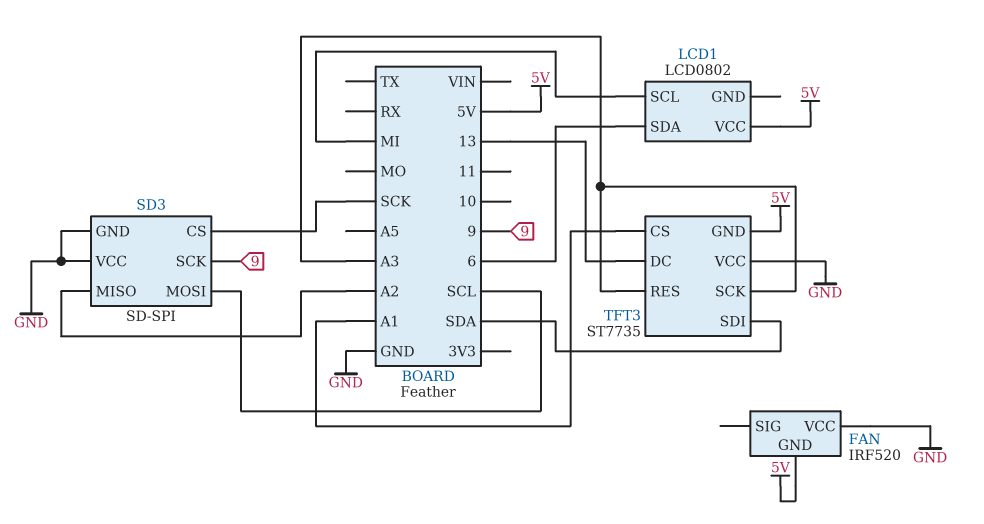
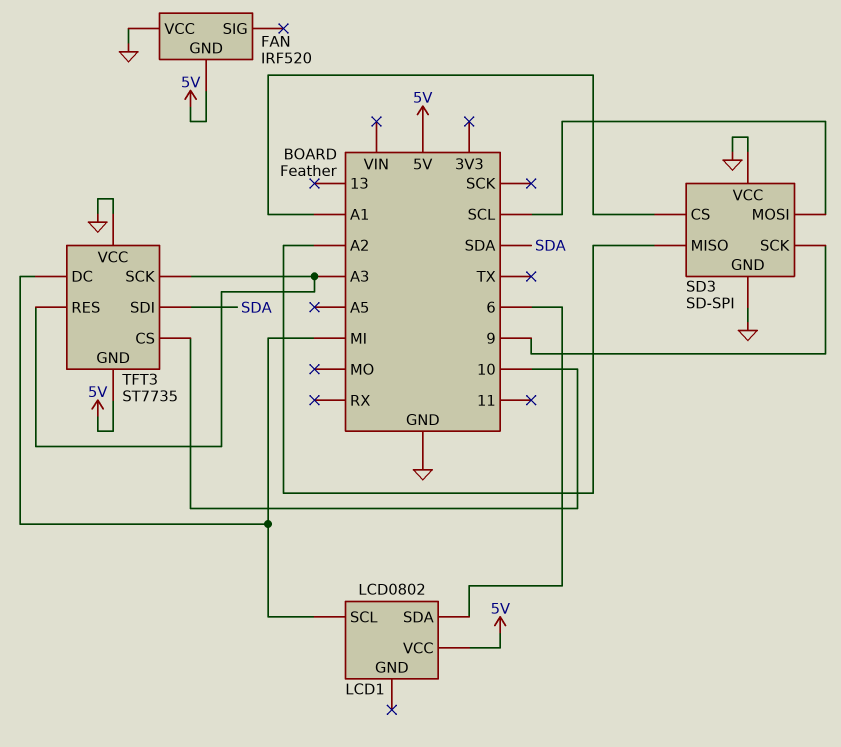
SD3 pin CS: SCK -> A1
TFT3 pin CS: A1 -> 10
TFT3 pin DC: 13 -> MI

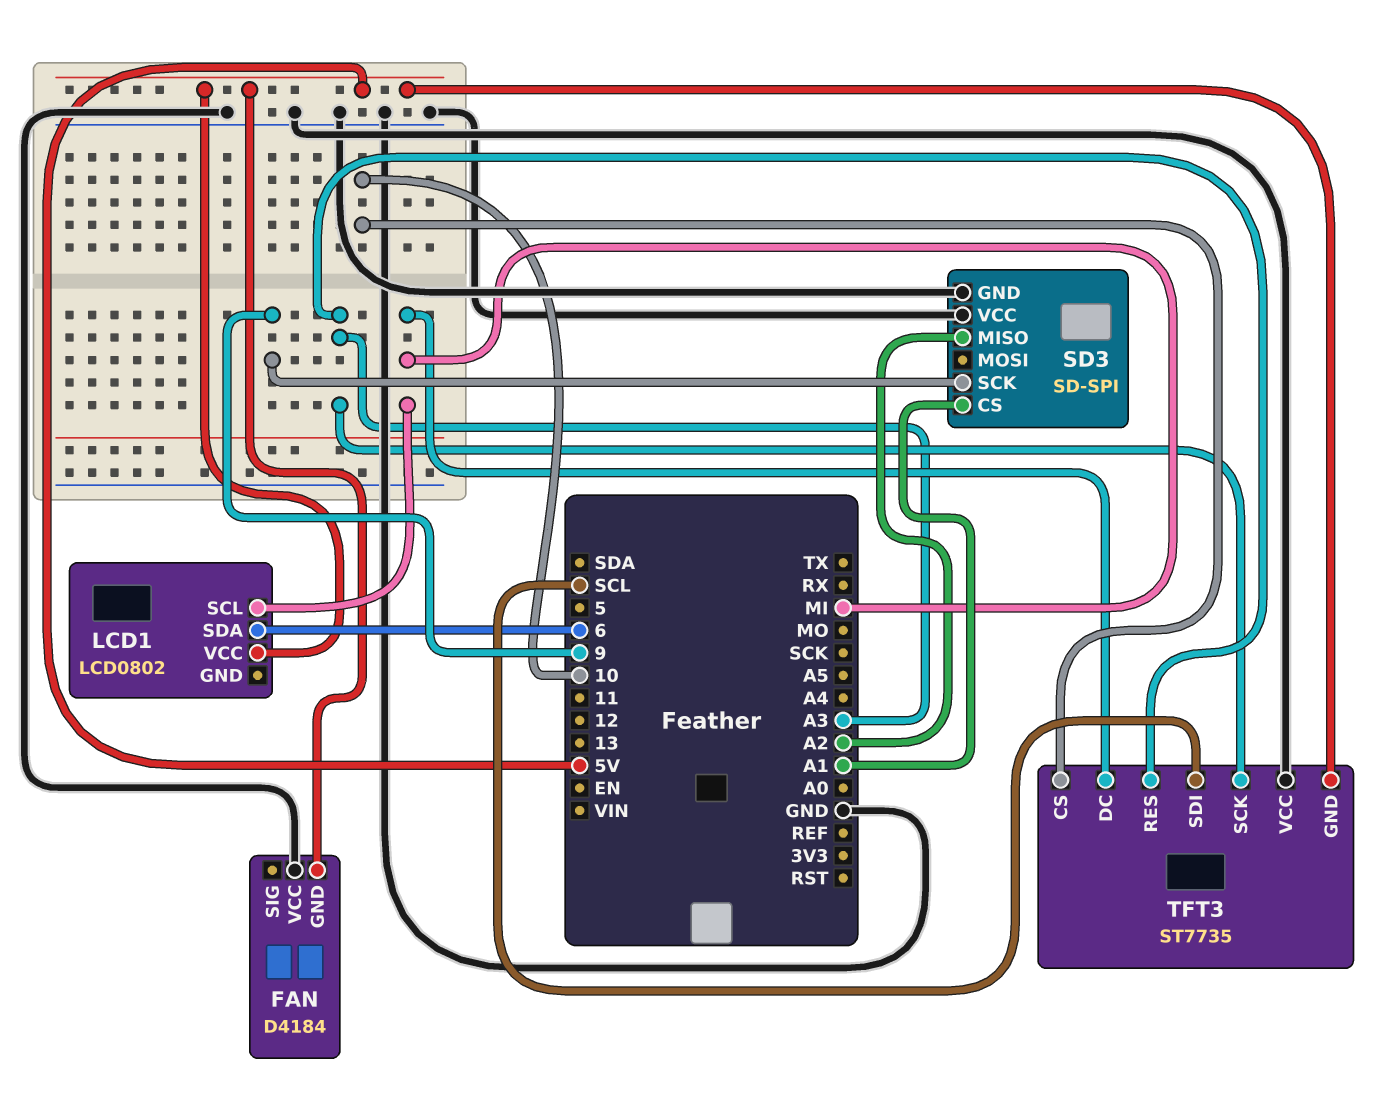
FAN: IRF520 -> D4184
SD3 pin MOSI: SCL -> none
TFT3 pin SDI: SDA -> SCL

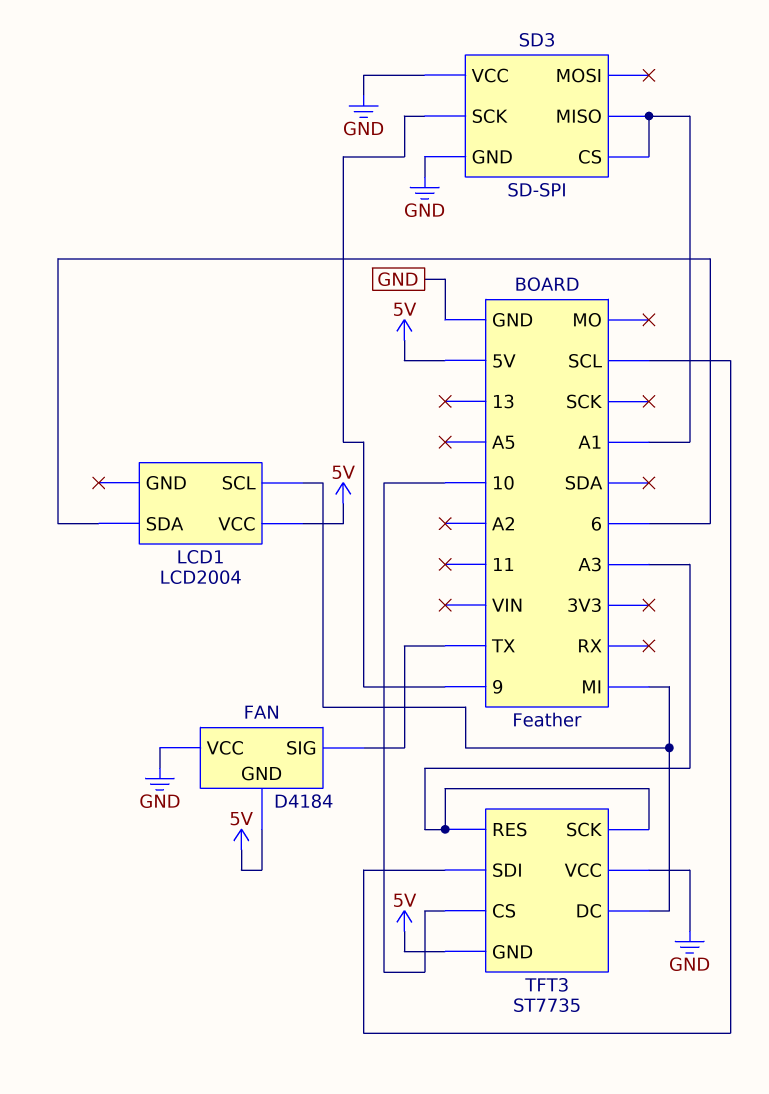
FAN pin SIG: none -> TX
LCD1: LCD0802 -> LCD2004
SD3 pin MISO: A2 -> A1

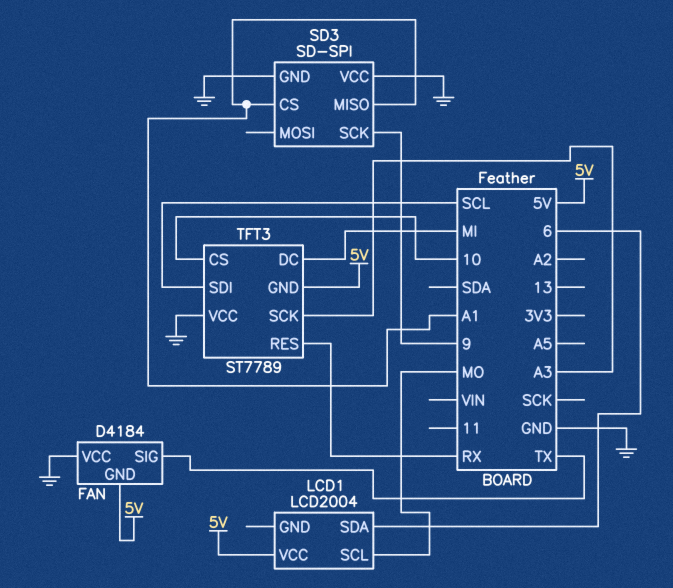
LCD1 pin SCL: MI -> MO
TFT3: ST7735 -> ST7789
TFT3 pin RES: A3 -> RX

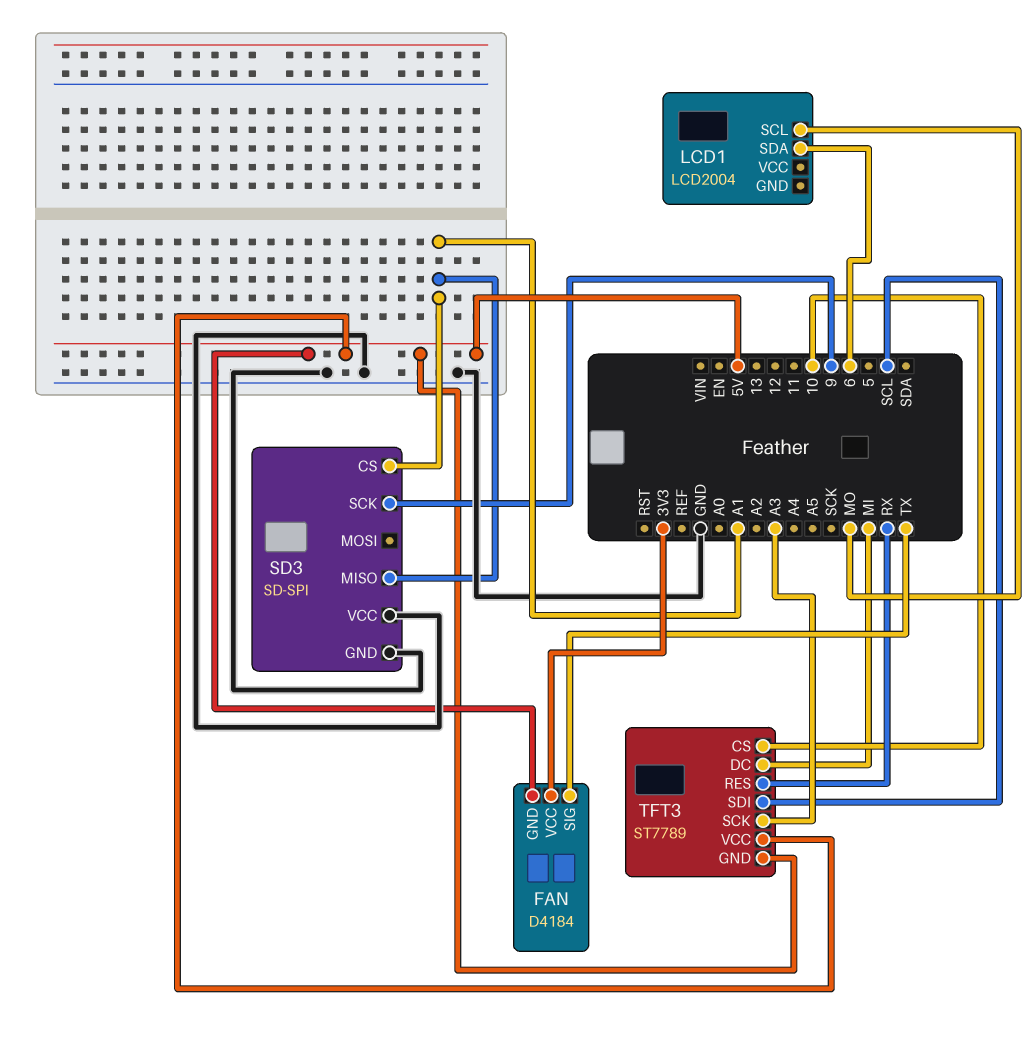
FAN pin VCC: GND -> 3V3
LCD1 pin VCC: 5V -> none
TFT3 pin VCC: GND -> 5V

